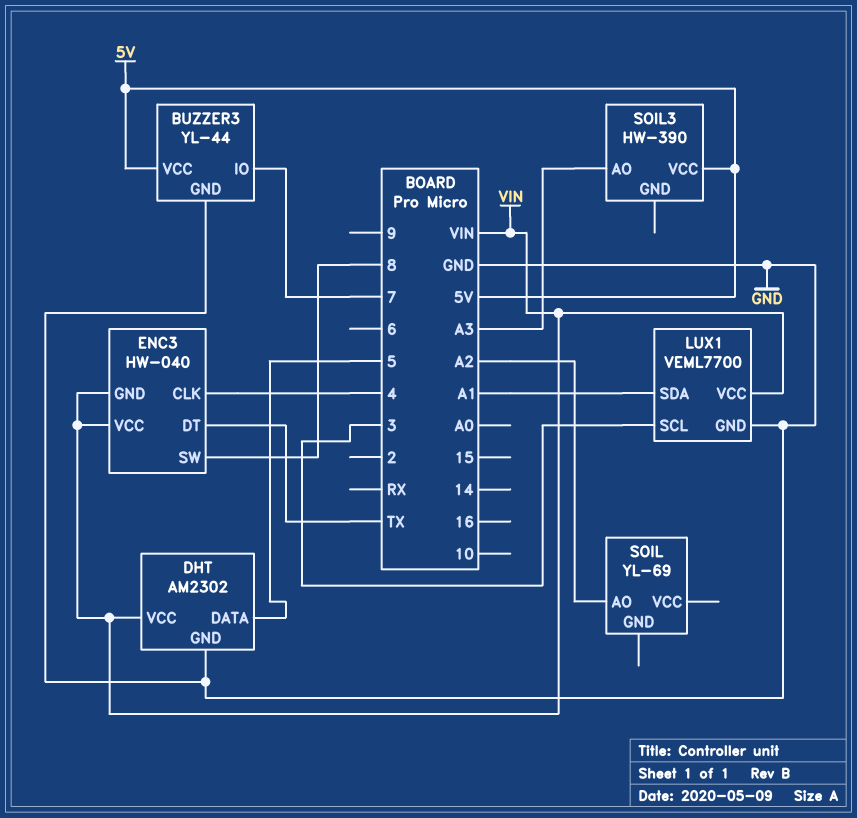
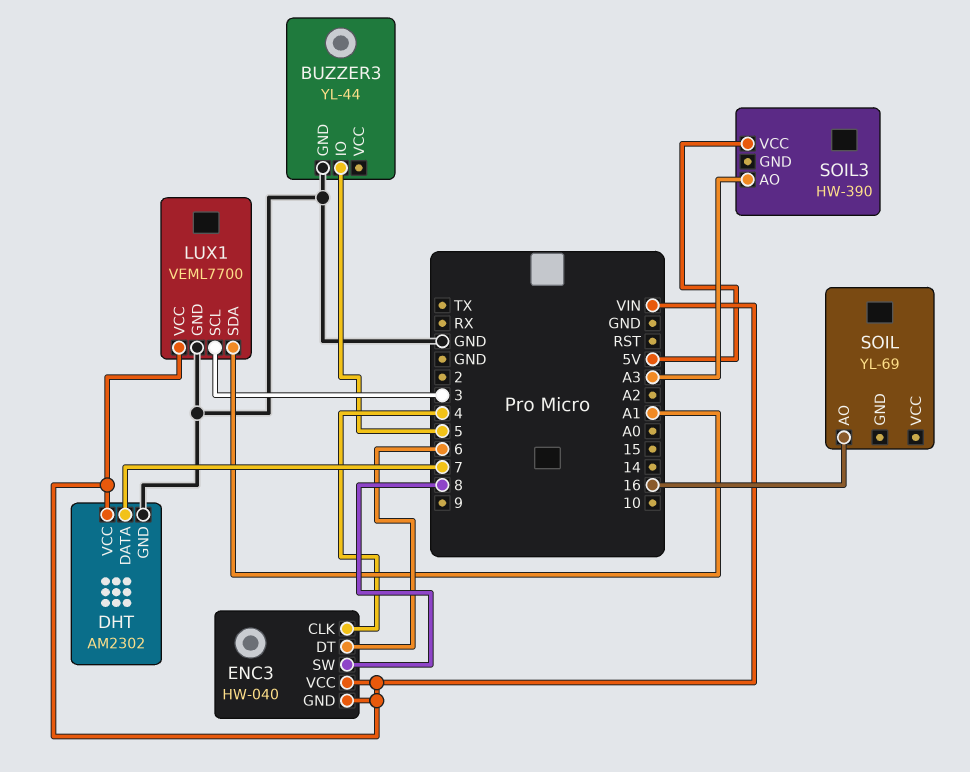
BUZZER3 pin IO: 7 -> 5
BUZZER3 pin VCC: 5V -> none
DHT pin DATA: 5 -> 7
ENC3 pin DT: TX -> 6
SOIL pin AO: A2 -> 16

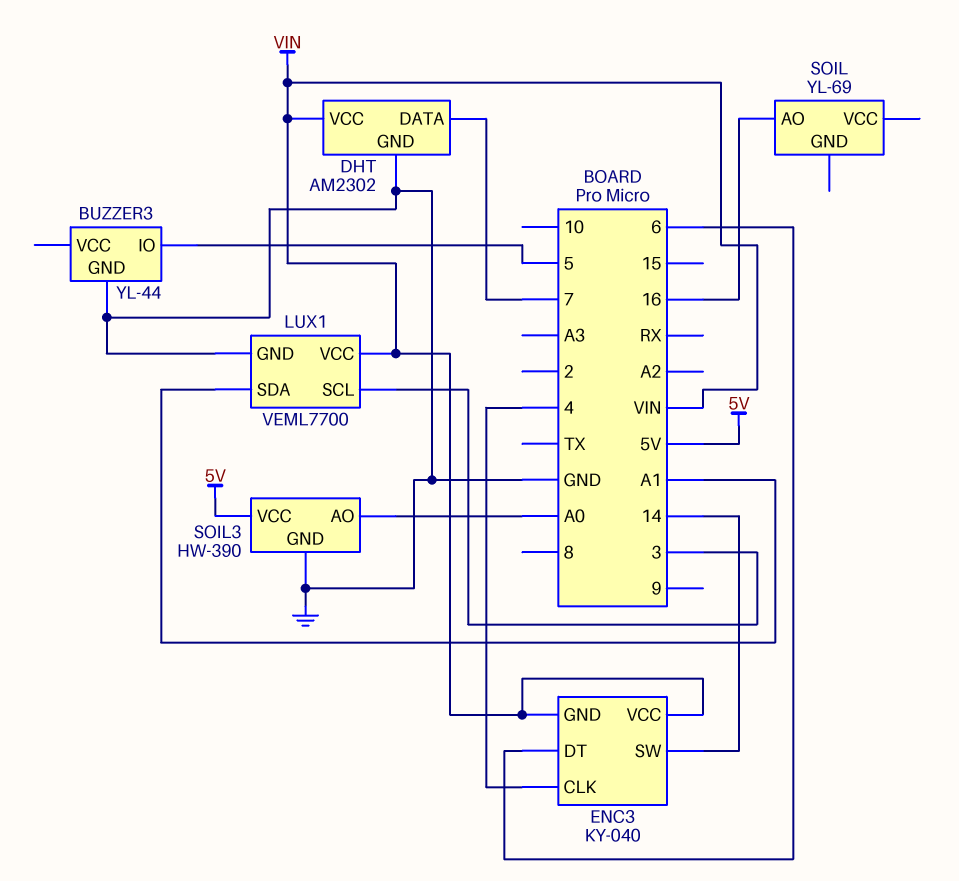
ENC3: HW-040 -> KY-040
ENC3 pin SW: 8 -> 14
SOIL3 pin AO: A3 -> A0
SOIL3 pin GND: none -> GND

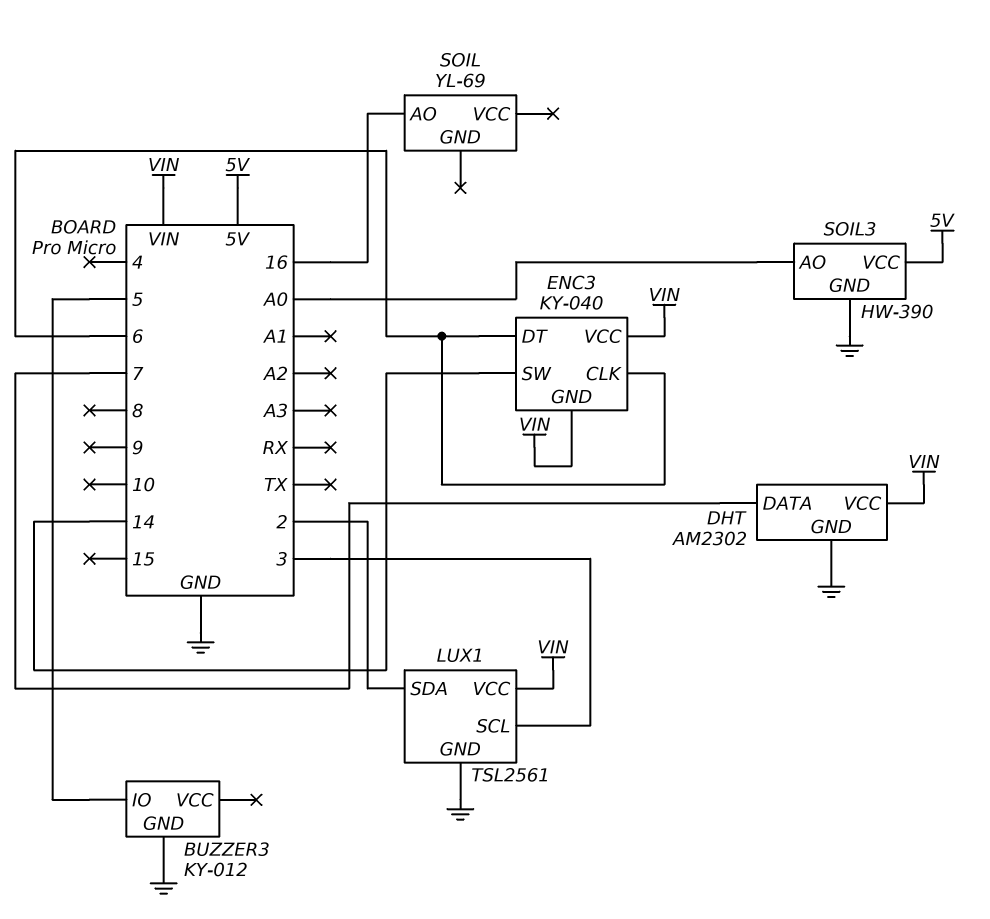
BUZZER3: YL-44 -> KY-012
ENC3 pin CLK: 4 -> 6
LUX1: VEML7700 -> TSL2561
LUX1 pin SDA: A1 -> 2

